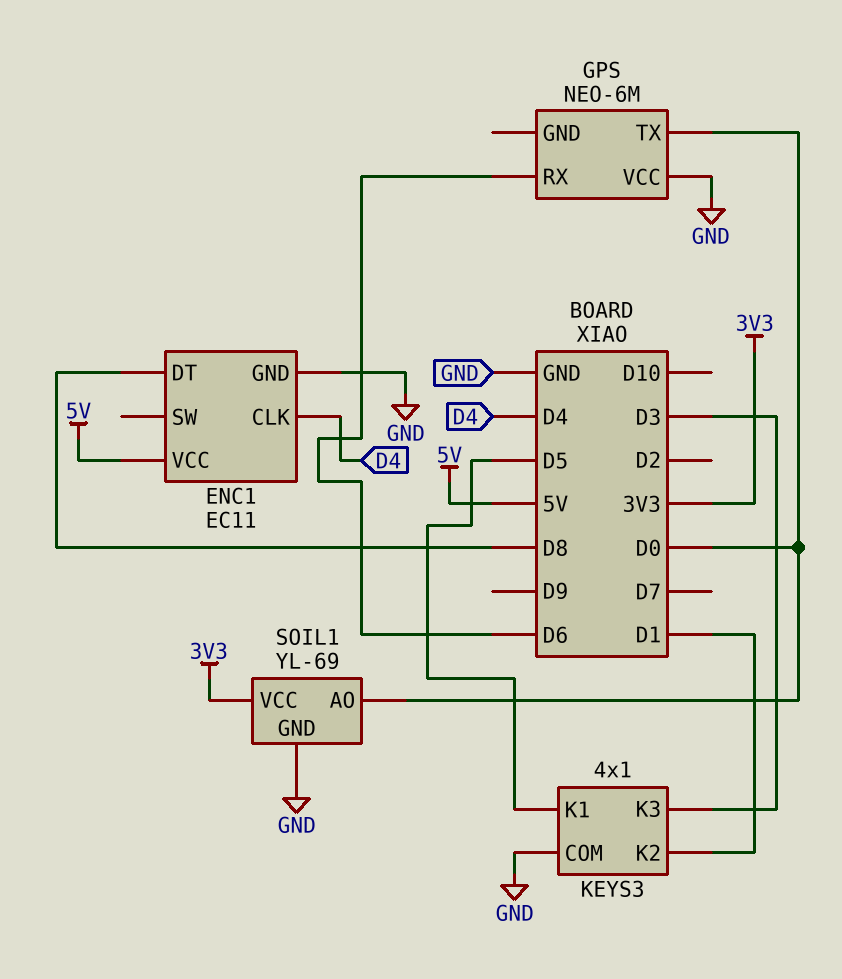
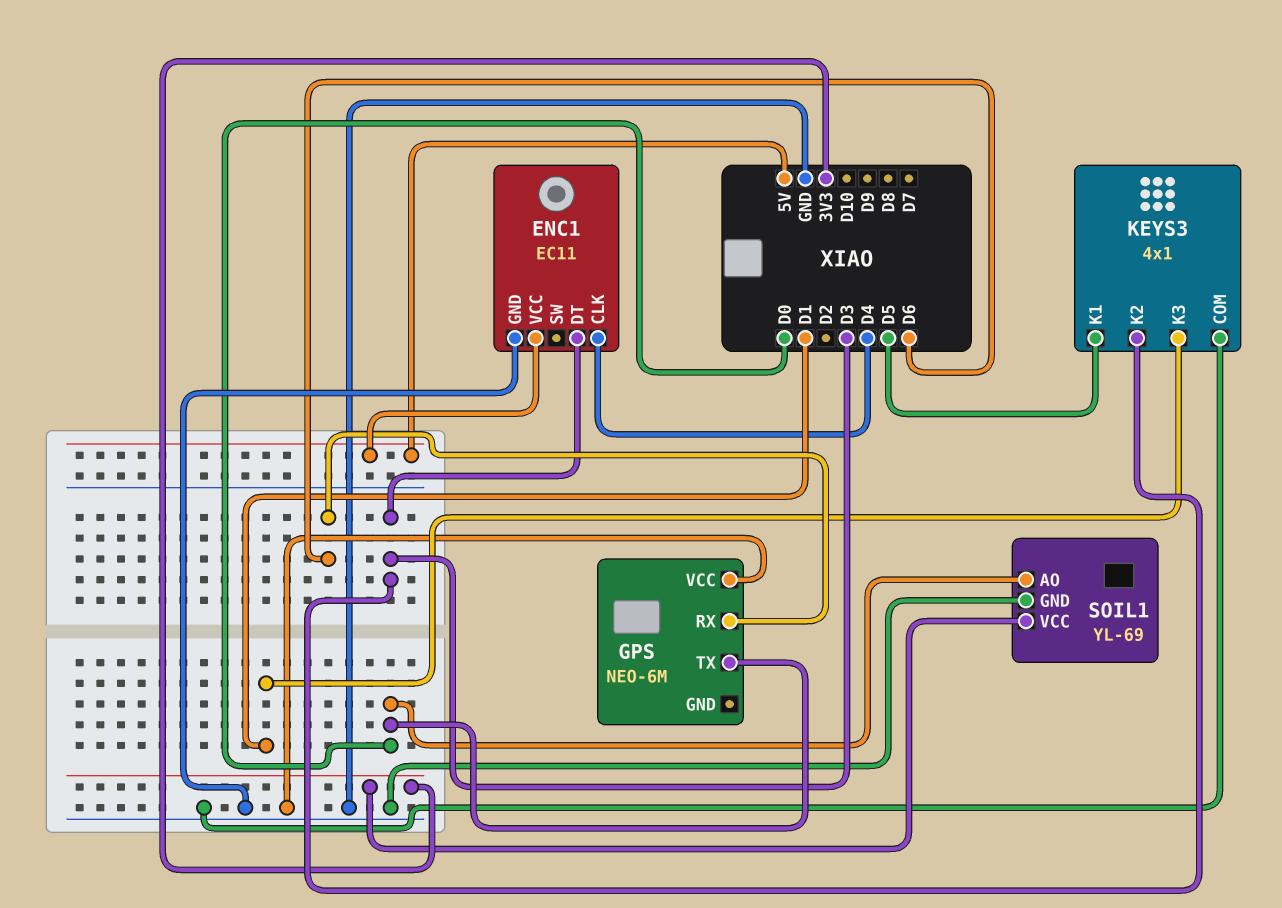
ENC1 pin DT: D8 -> D3
KEYS3 pin K2: D1 -> D3
KEYS3 pin K3: D3 -> D1

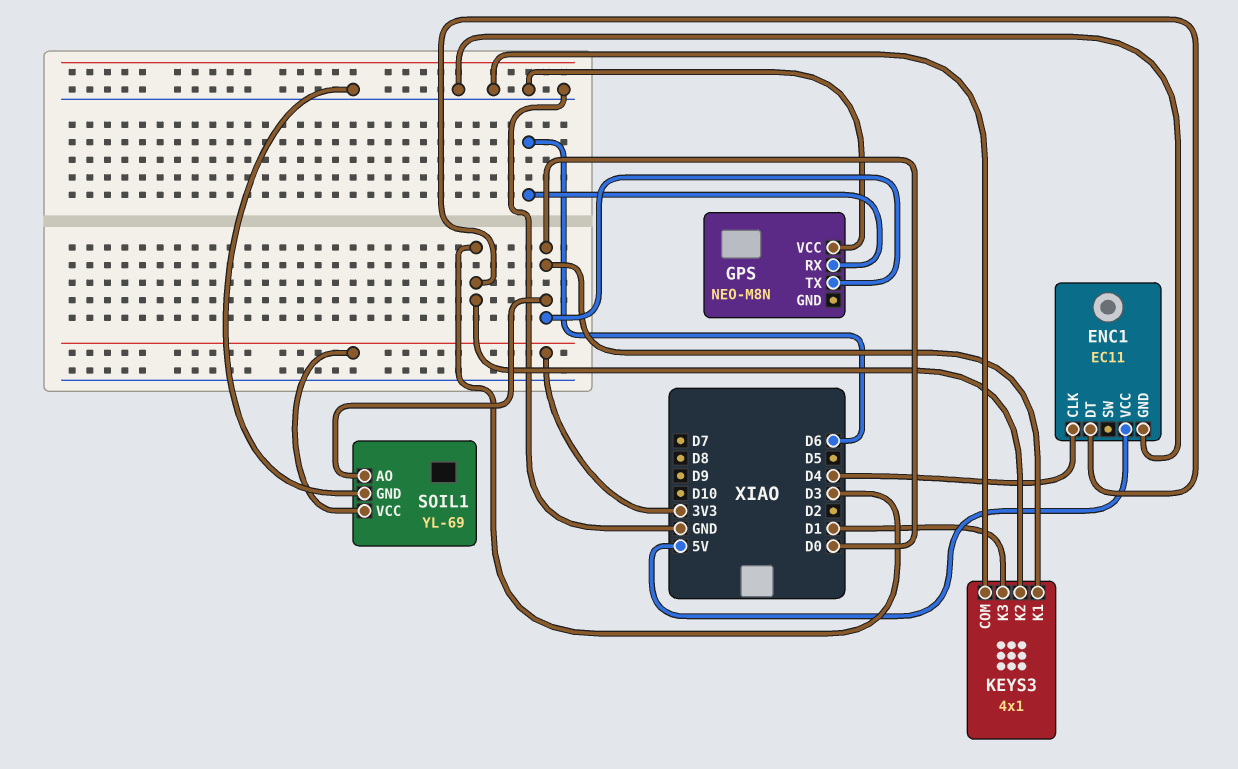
GPS: NEO-6M -> NEO-M8N
KEYS3 pin K1: D5 -> D0

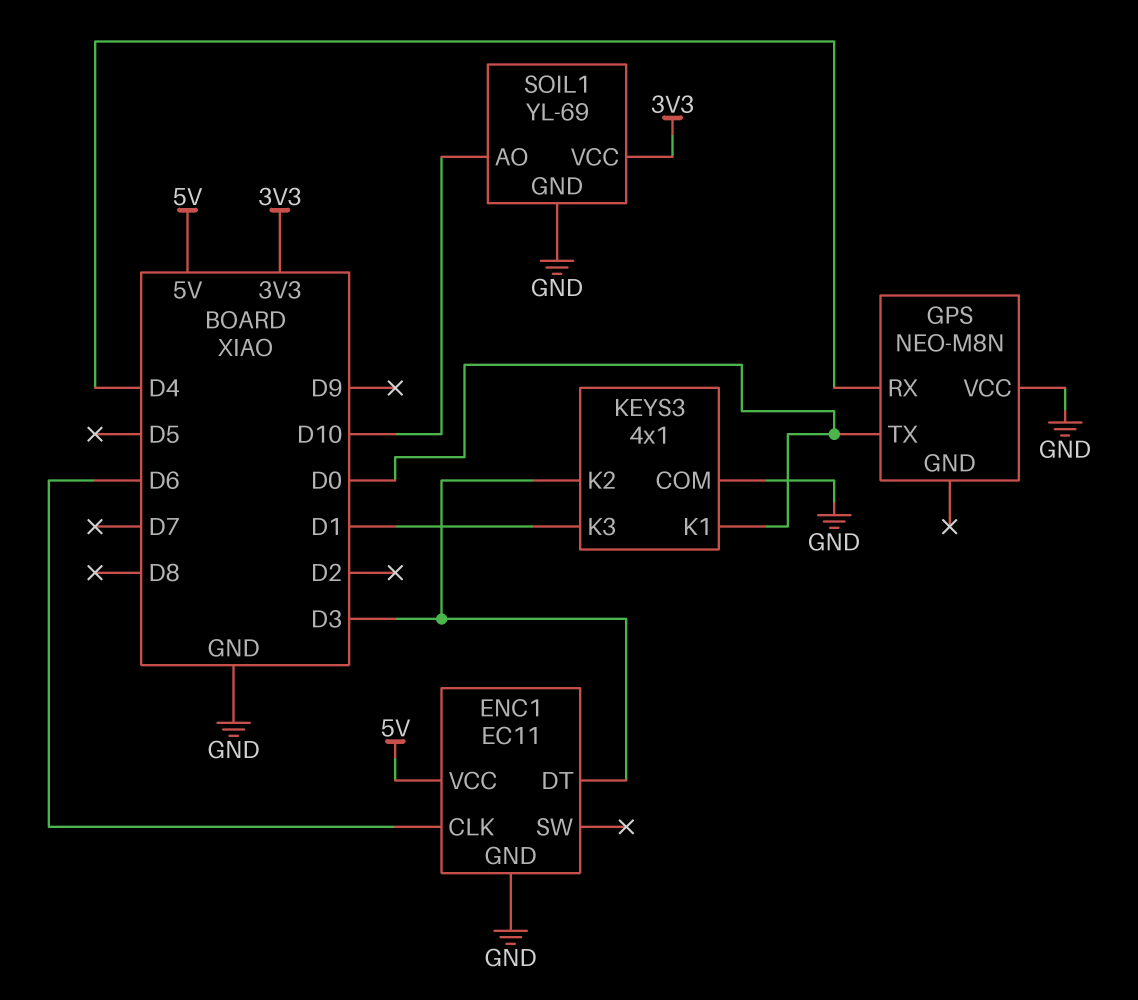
ENC1 pin CLK: D4 -> D6
GPS pin RX: D6 -> D4
SOIL1 pin AO: D0 -> D10

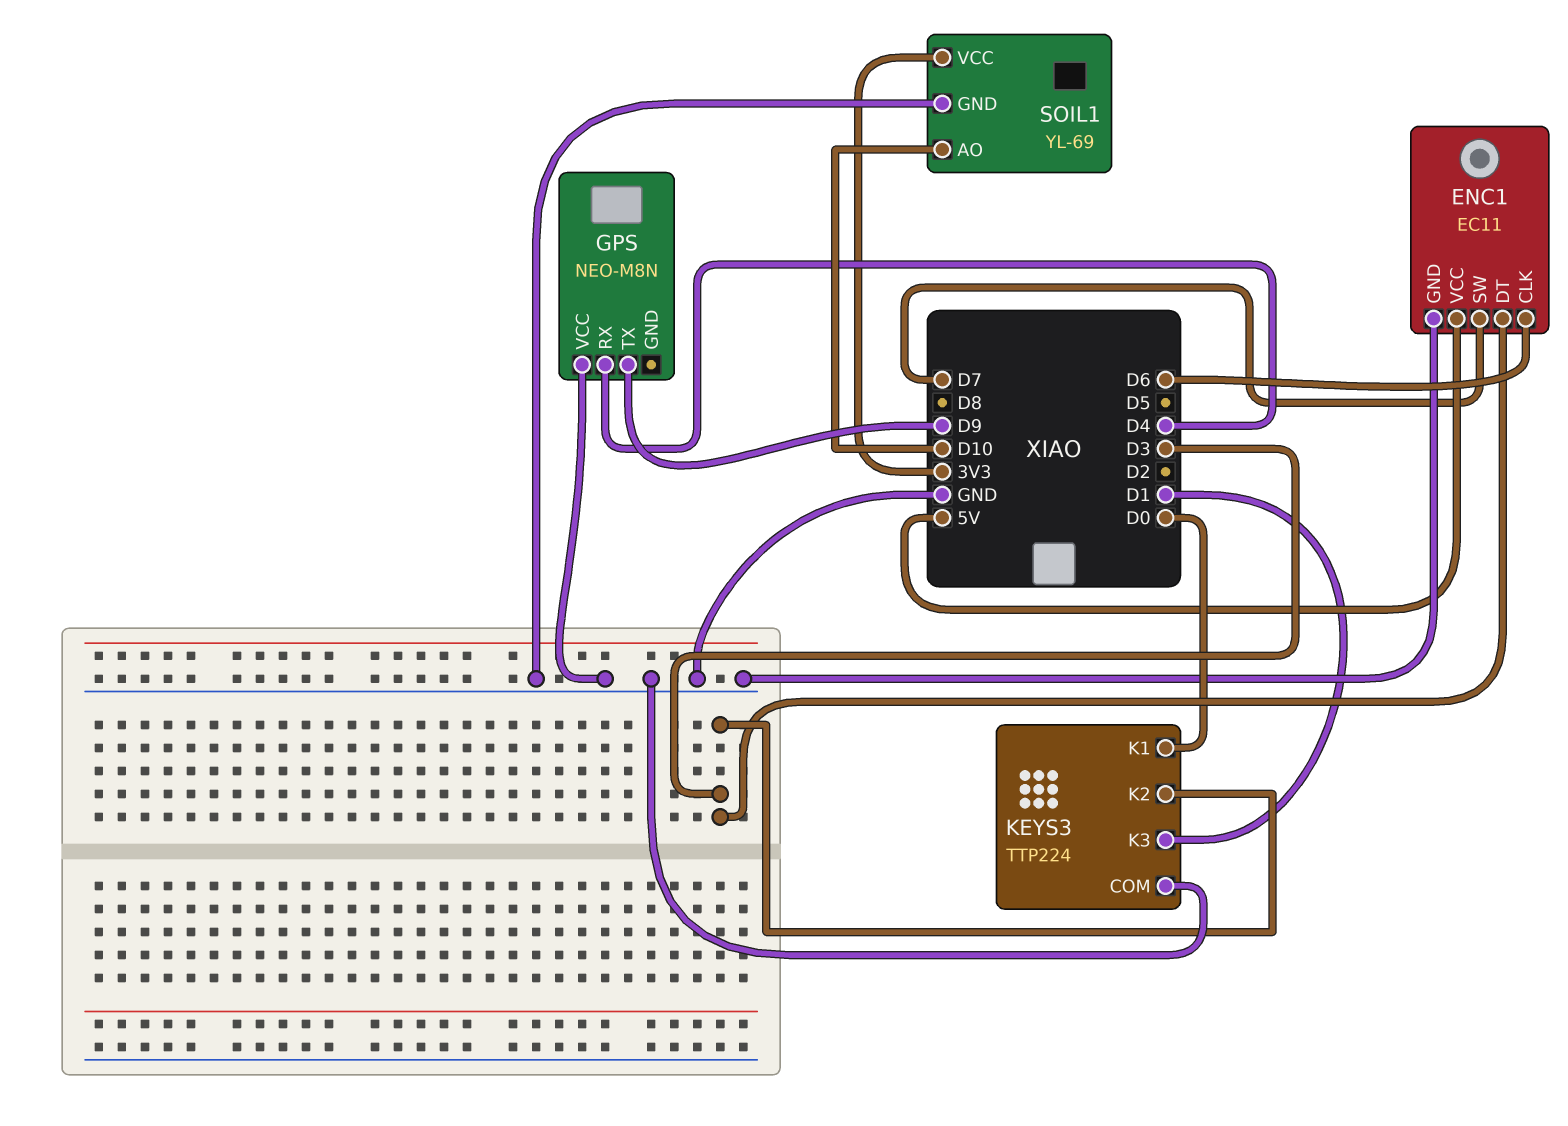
ENC1 pin SW: none -> D7
GPS pin TX: D0 -> D9
KEYS3: 4x1 -> TTP224

